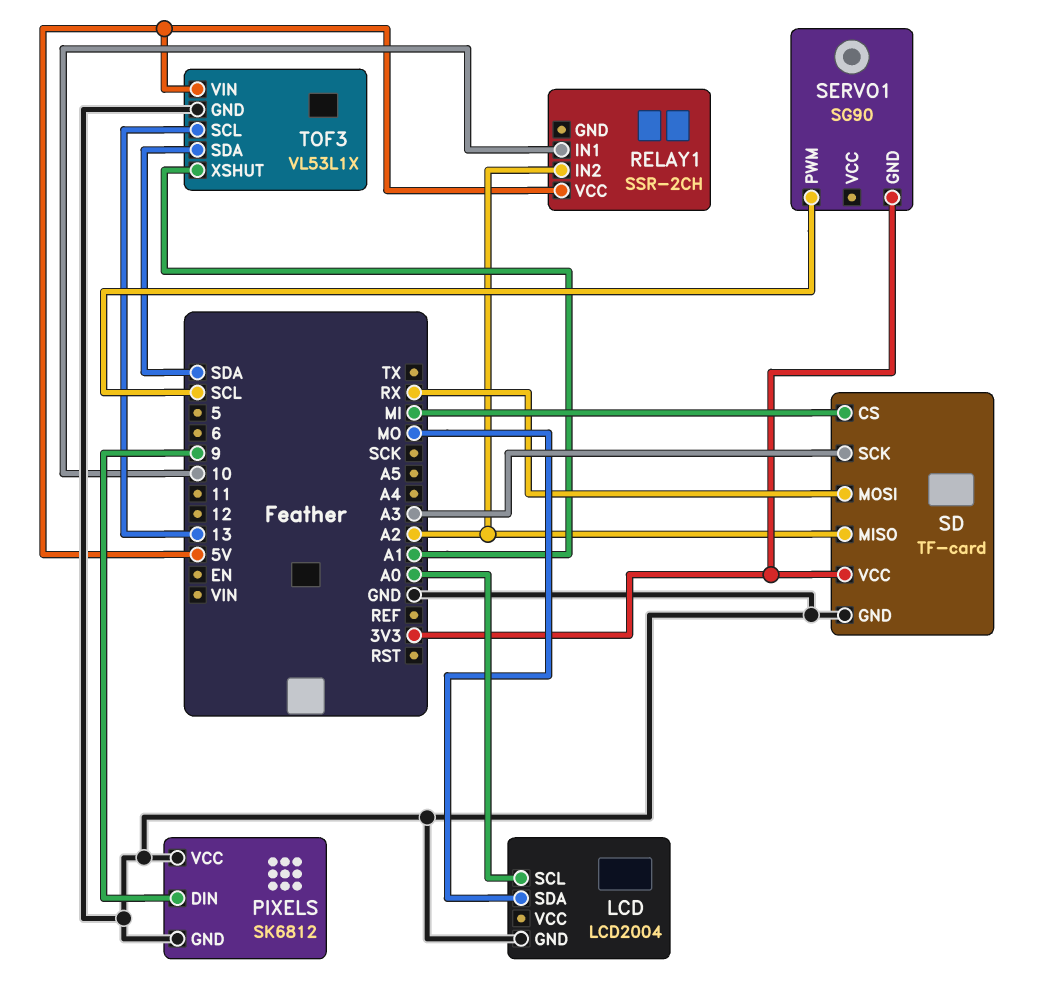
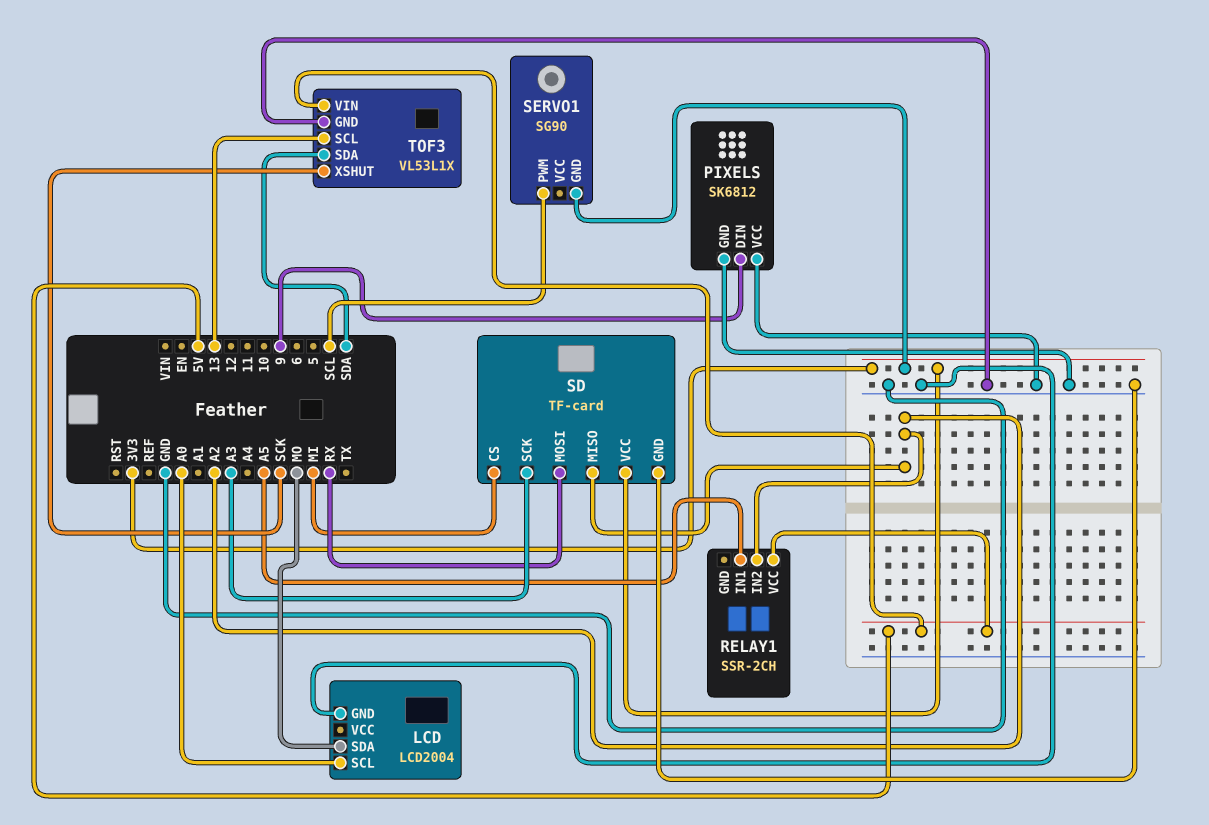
RELAY1 pin IN1: 10 -> A5
TOF3 pin XSHUT: A1 -> SCK

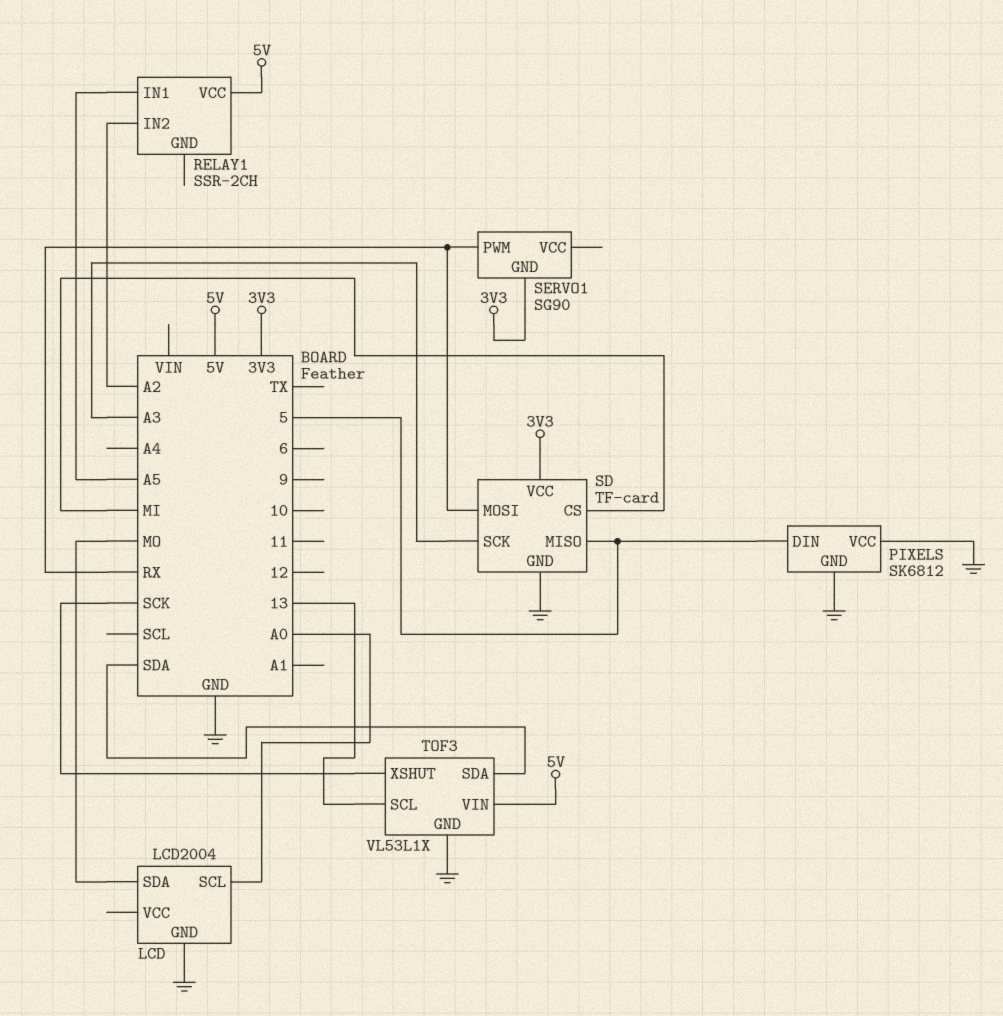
PIXELS pin DIN: 9 -> 5
SD pin MISO: A2 -> 5
SERVO1 pin PWM: SCL -> RX

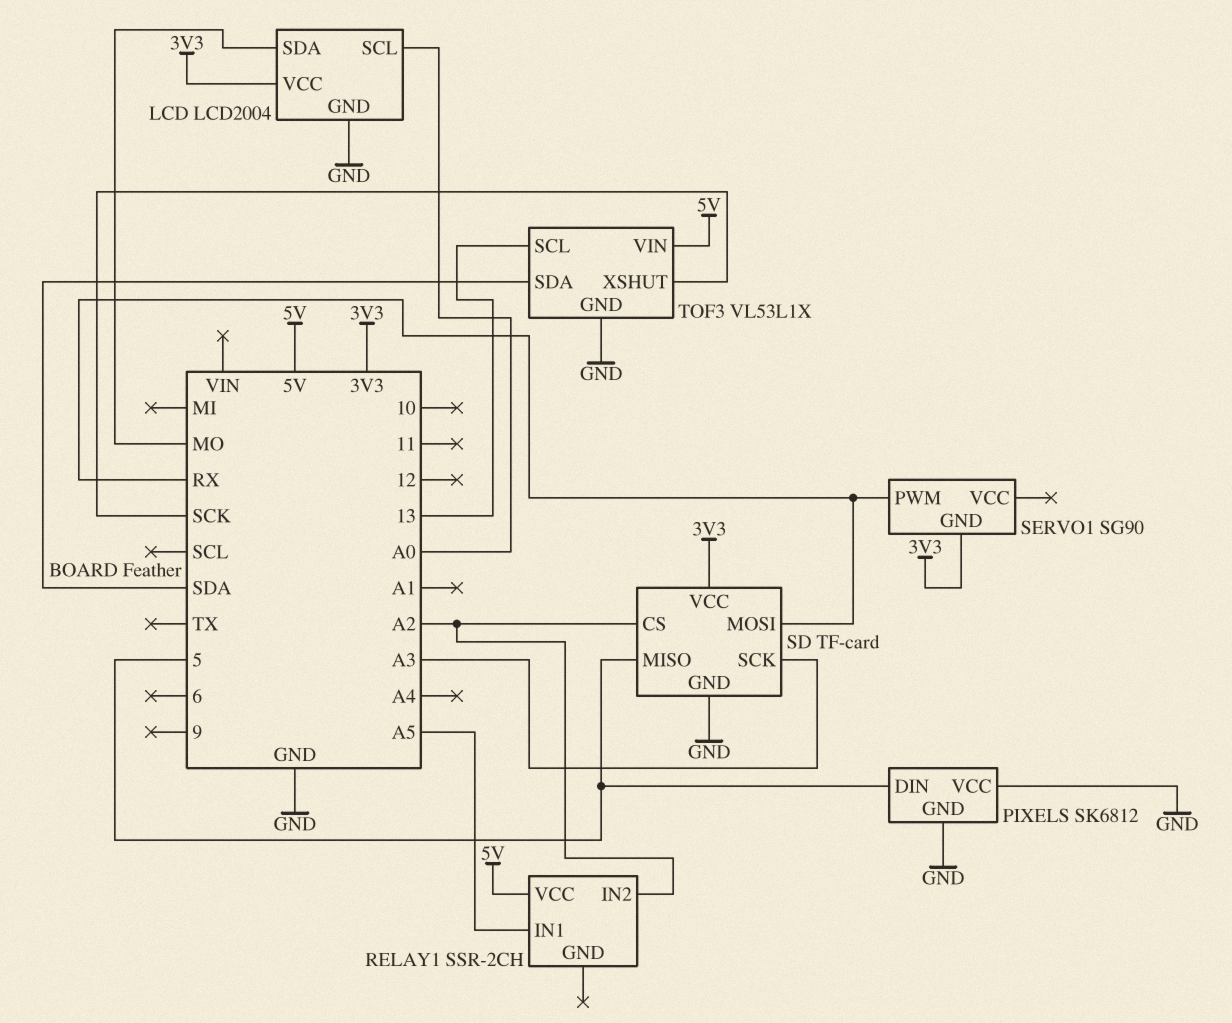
LCD pin VCC: none -> 3V3
SD pin CS: MI -> A2

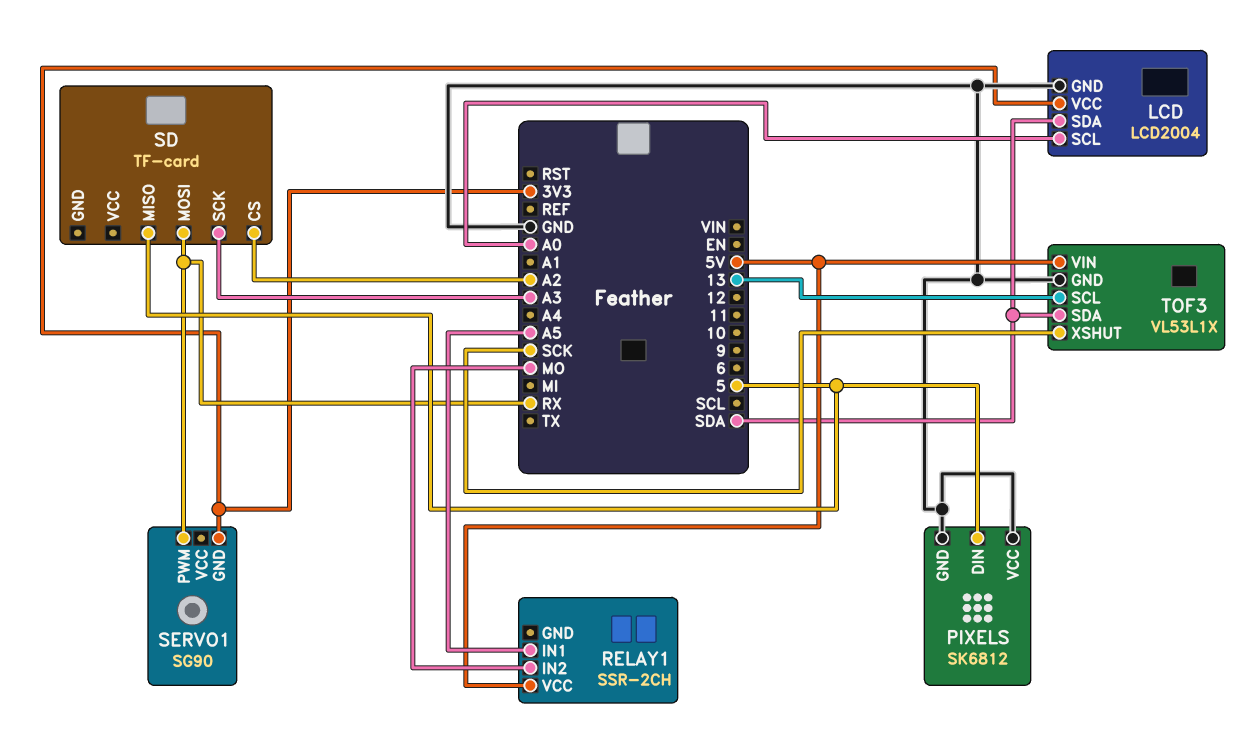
LCD pin SDA: MO -> SDA
RELAY1 pin IN2: A2 -> MO
SD pin GND: GND -> none
SD pin VCC: 3V3 -> none

